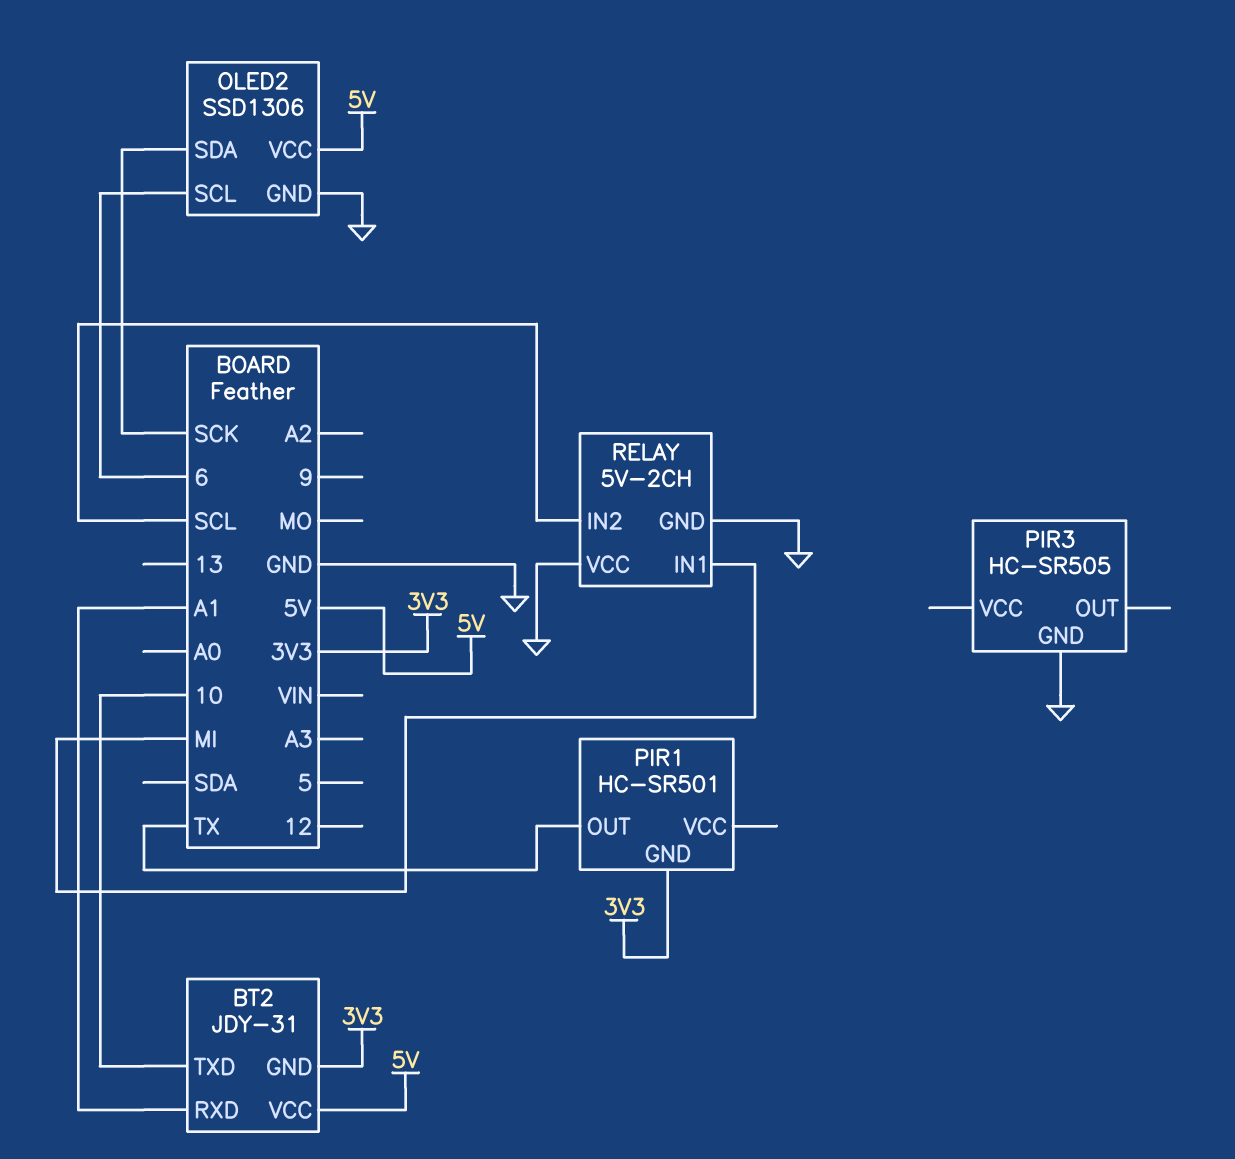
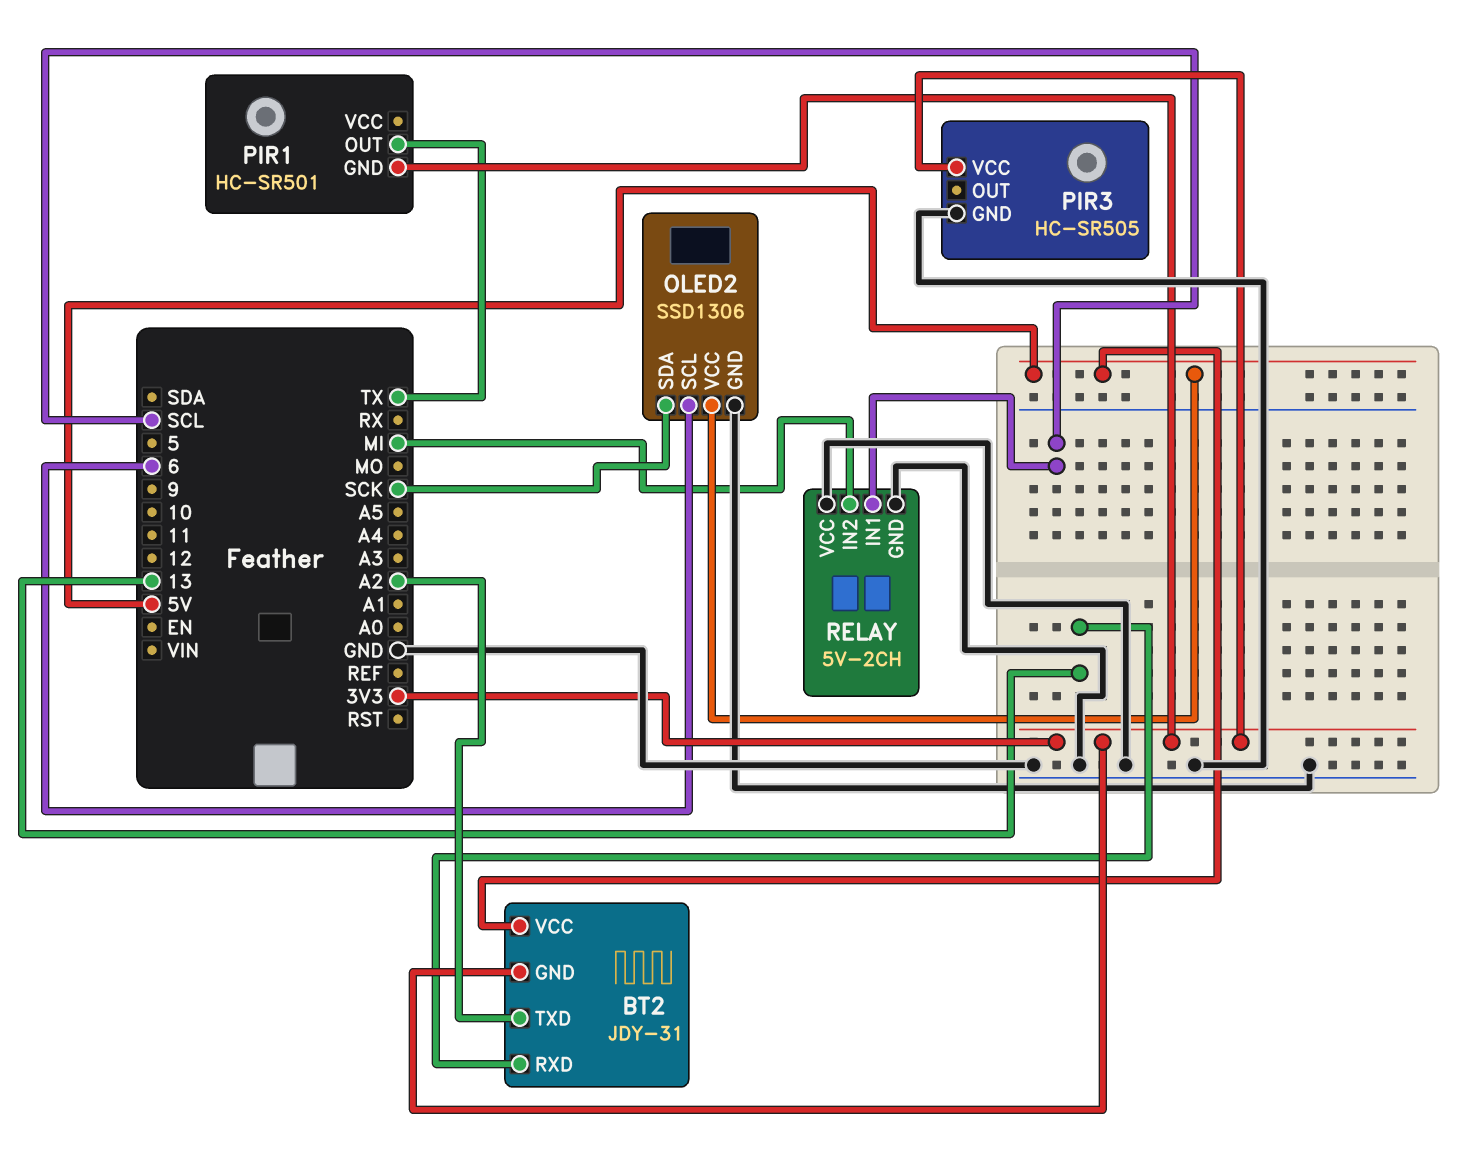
BT2 pin RXD: A1 -> 13
BT2 pin TXD: 10 -> A2
PIR3 pin VCC: none -> 3V3
RELAY pin IN1: MI -> SCL
RELAY pin IN2: SCL -> MI

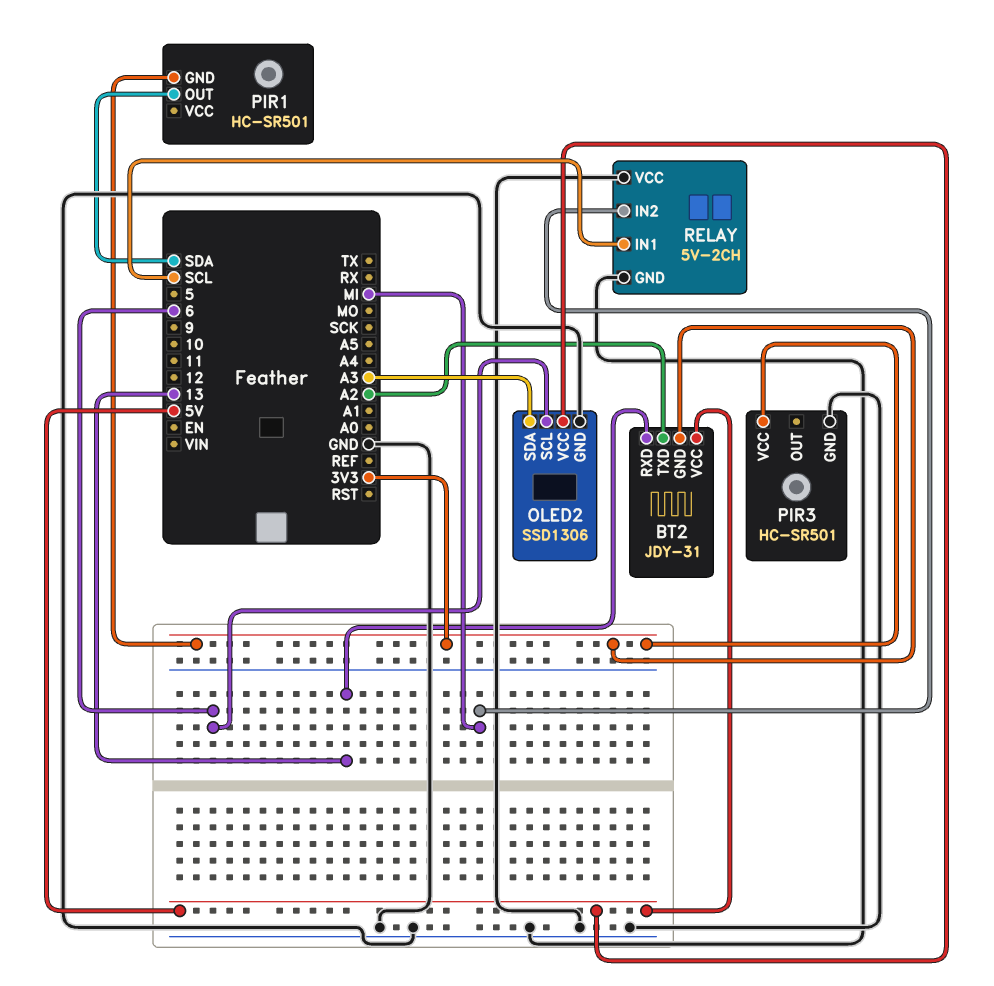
OLED2 pin SDA: SCK -> A3
PIR1 pin OUT: TX -> SDA
PIR3: HC-SR505 -> HC-SR501

